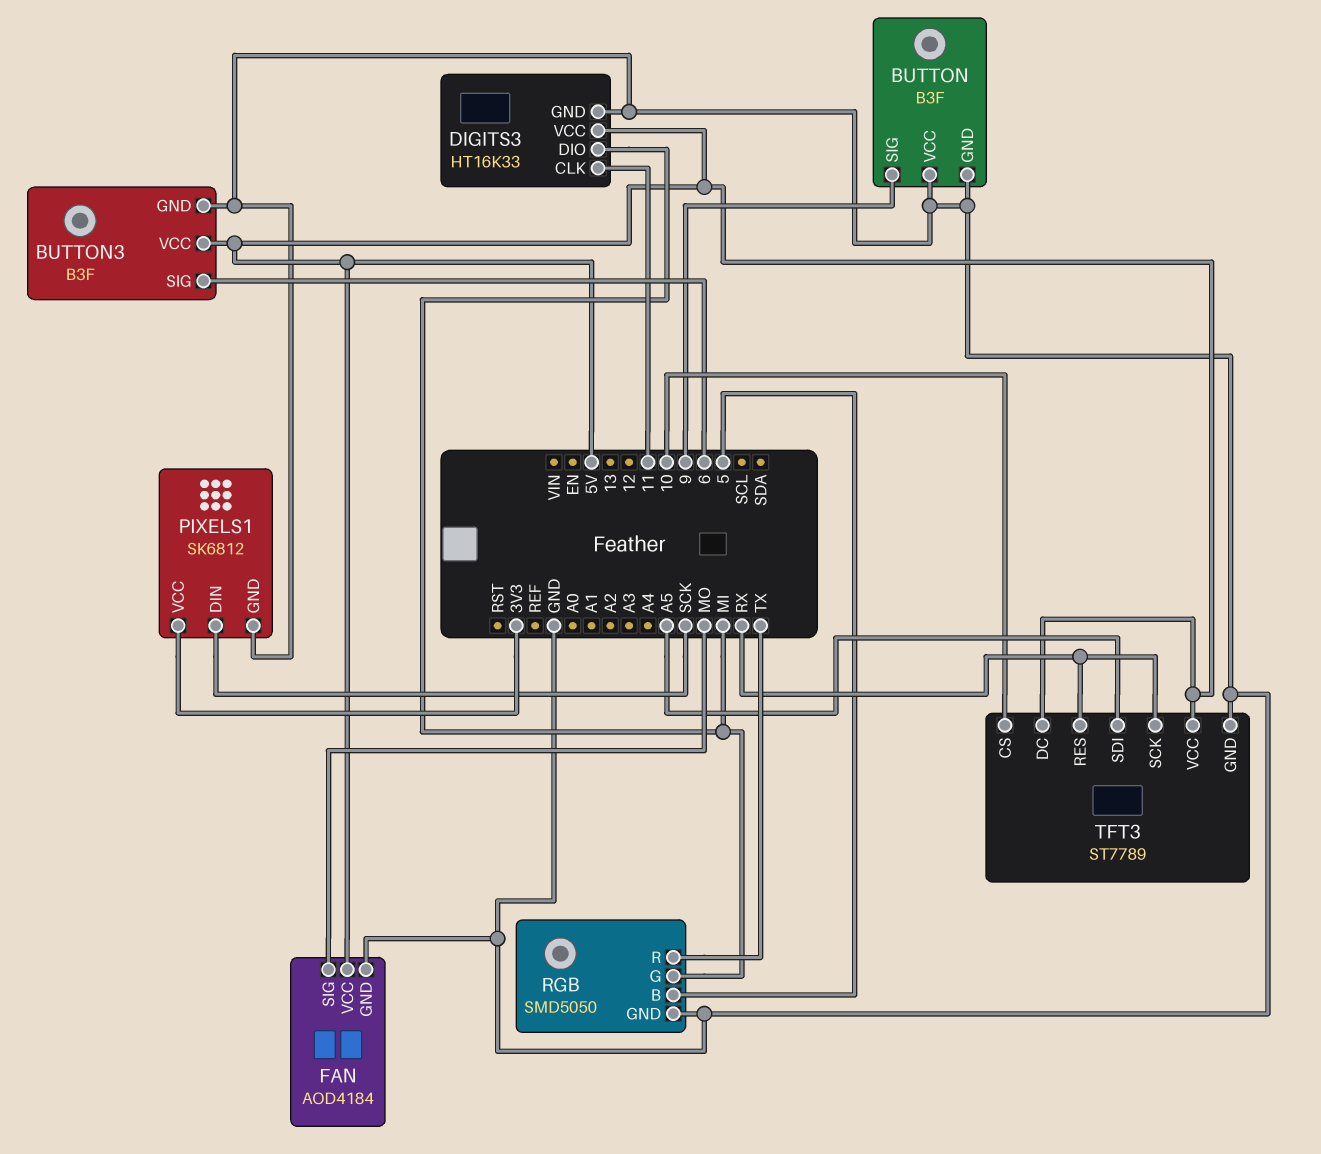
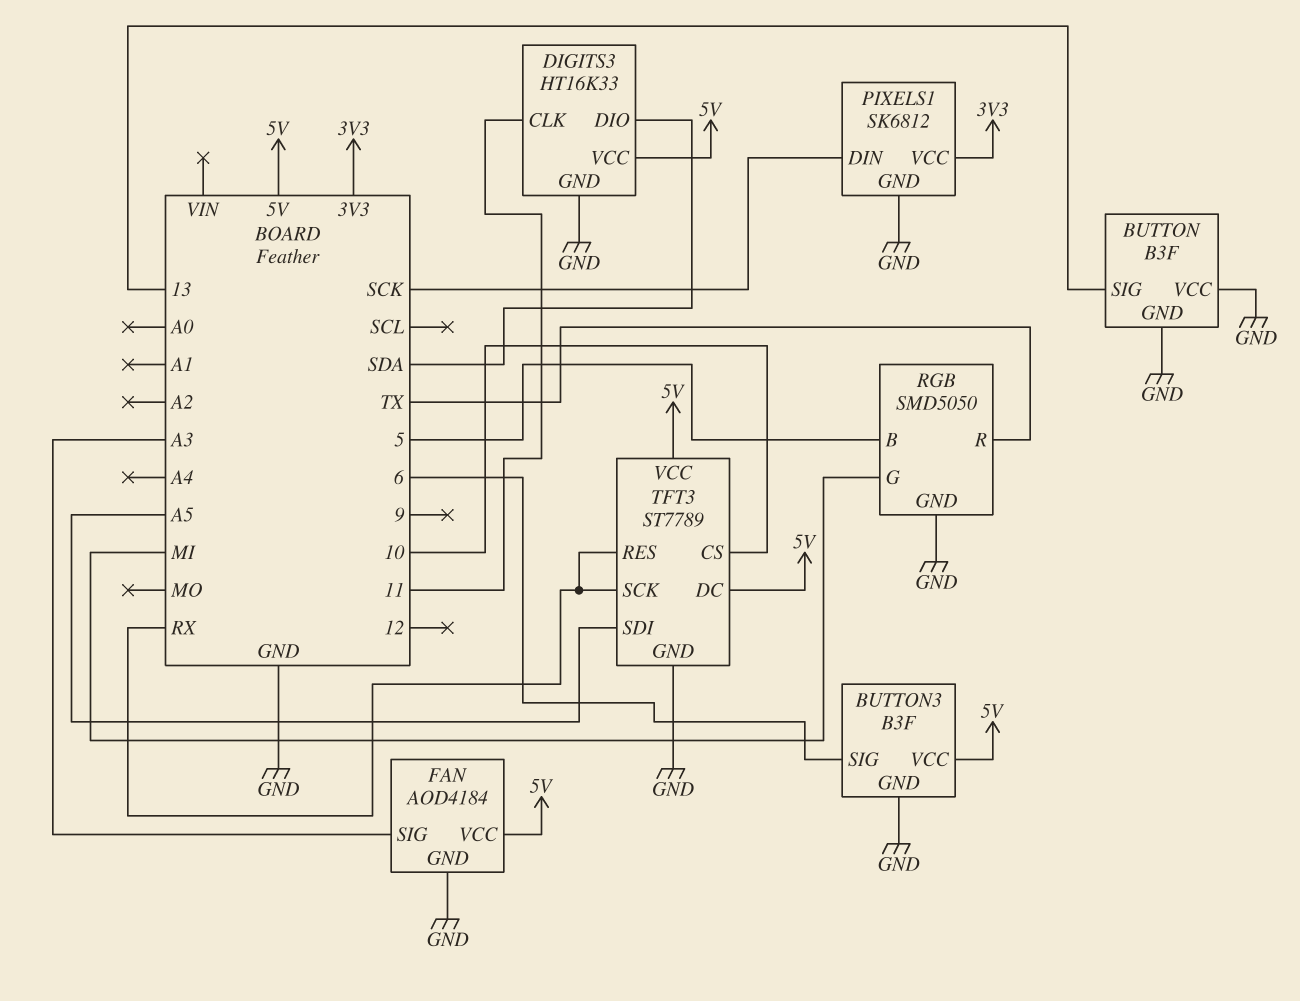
BUTTON pin SIG: 9 -> 13
DIGITS3 pin DIO: MI -> SDA
FAN pin SIG: MO -> A3

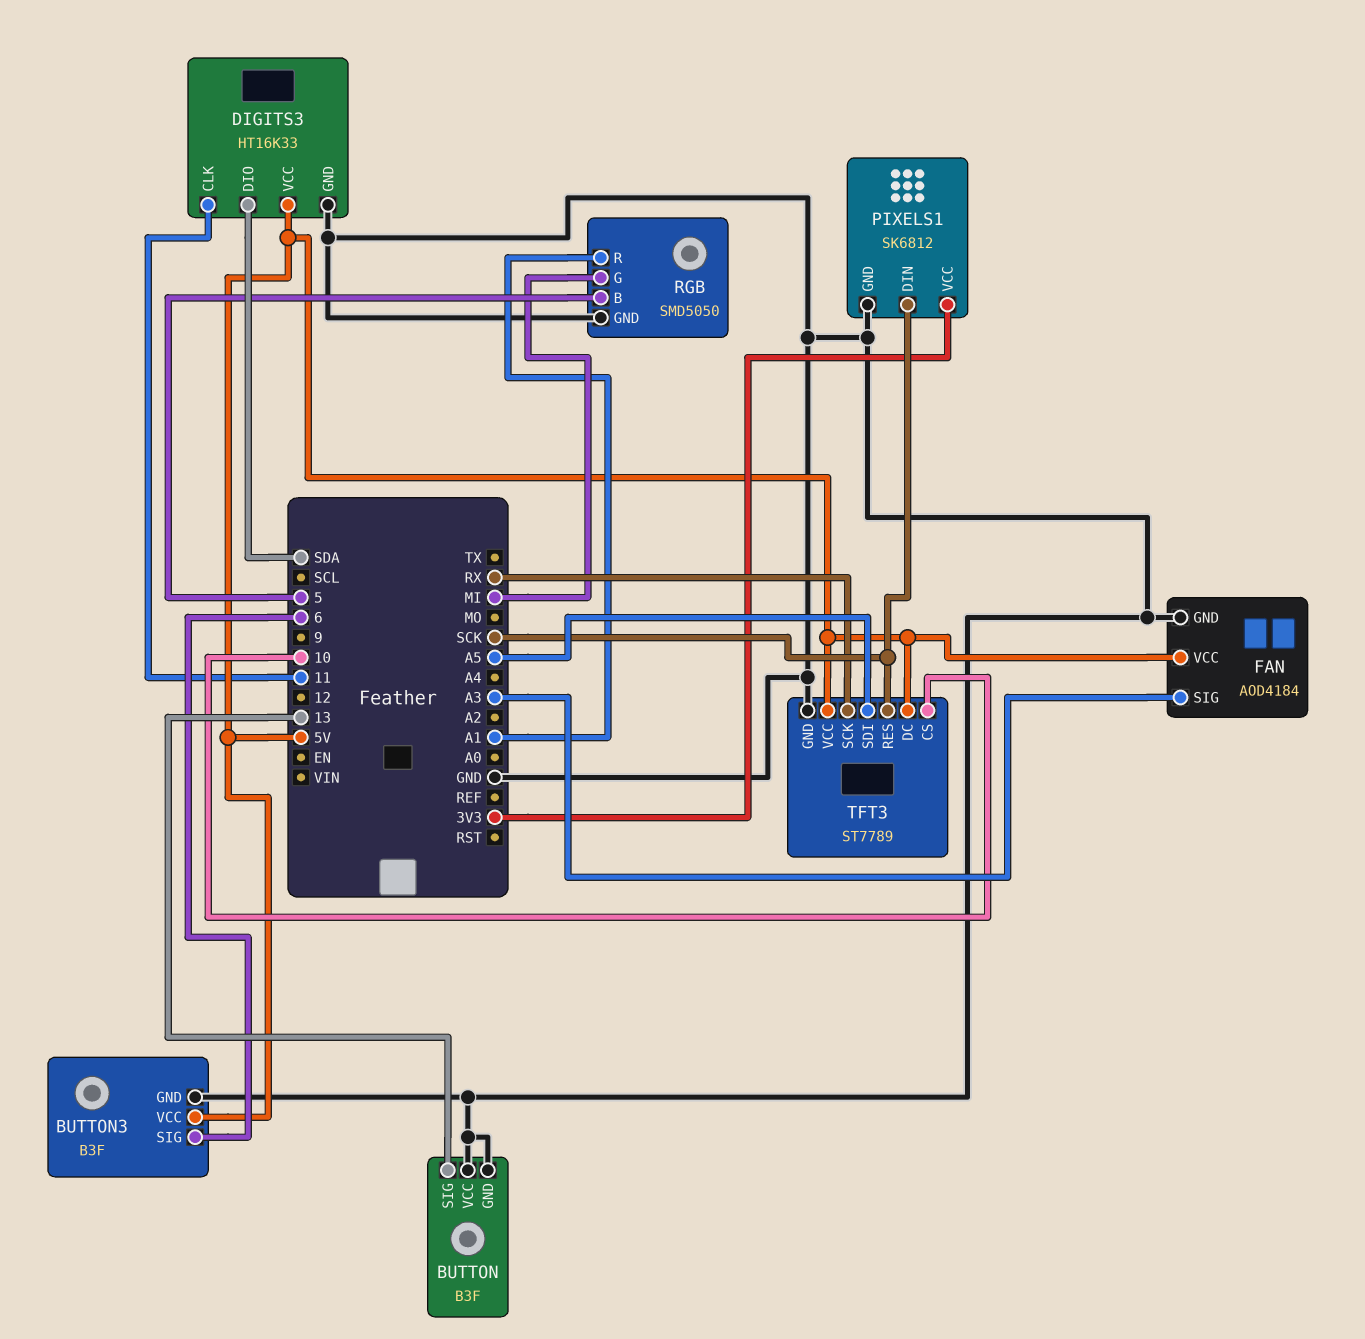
RGB pin R: TX -> A1
TFT3 pin RES: RX -> SCK

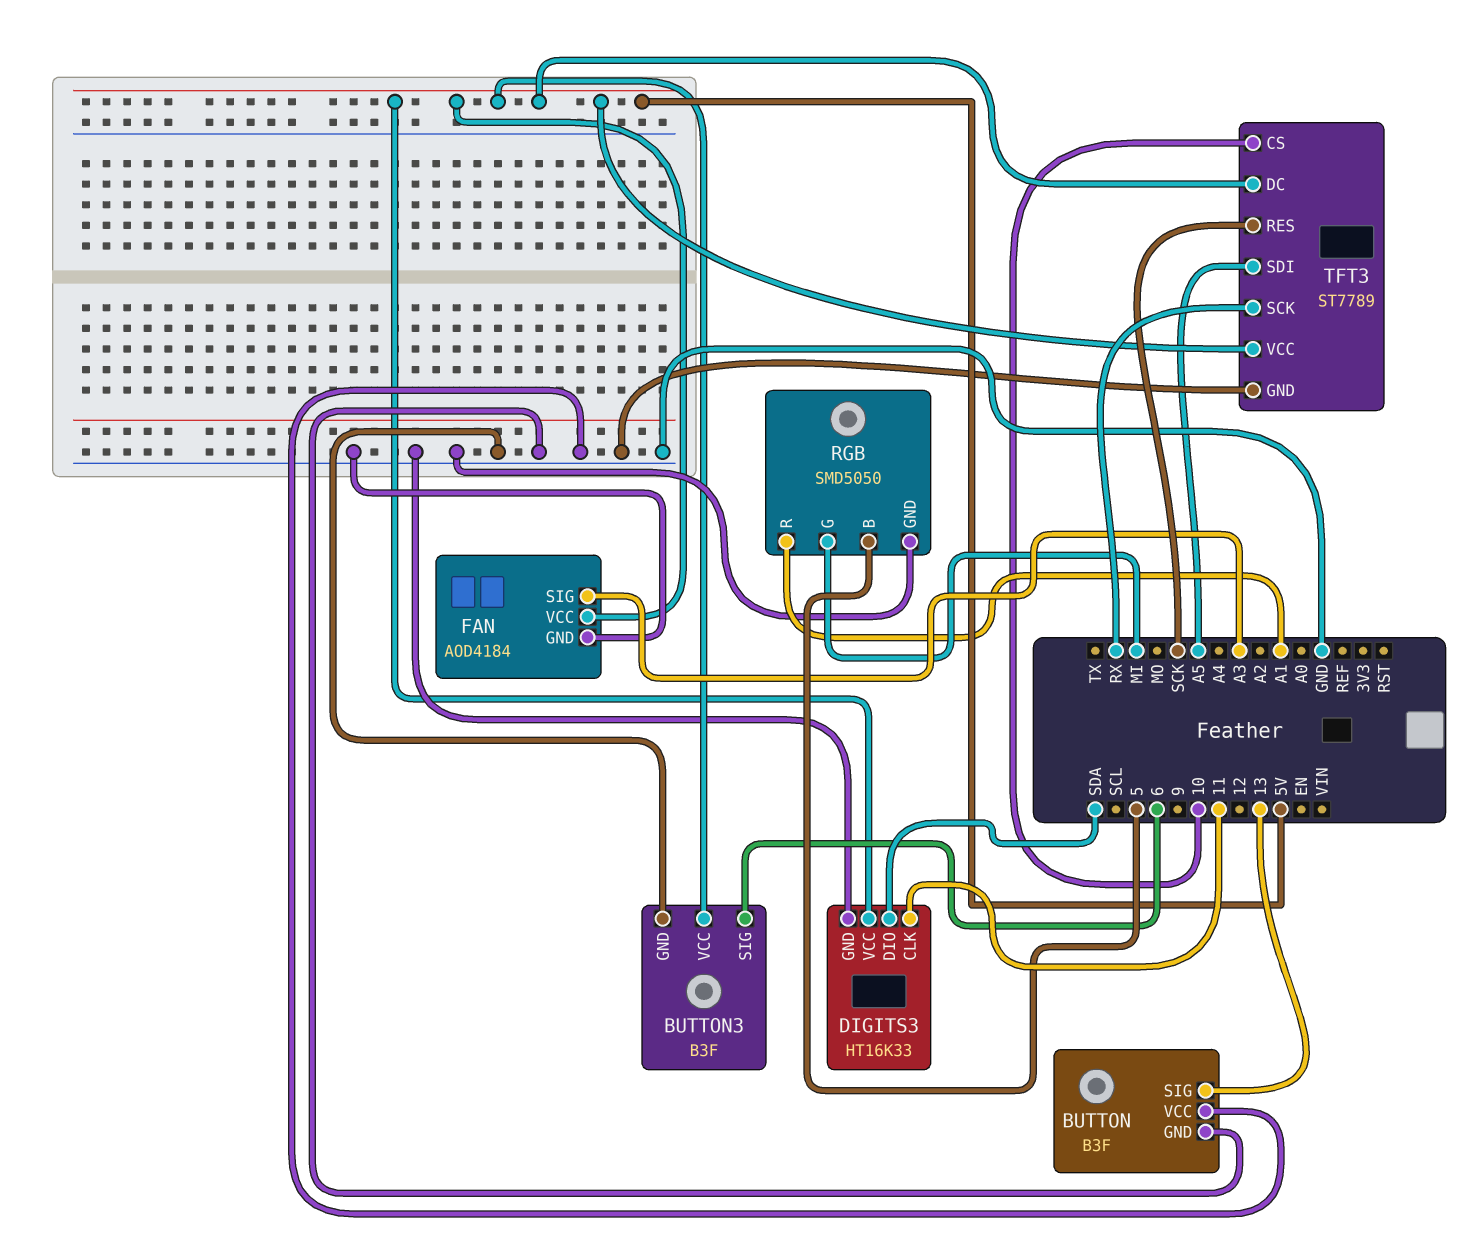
PIXELS1: SK6812 -> none
PIXELS1 pin DIN: SCK -> none
PIXELS1 pin GND: GND -> none
PIXELS1 pin VCC: 3V3 -> none

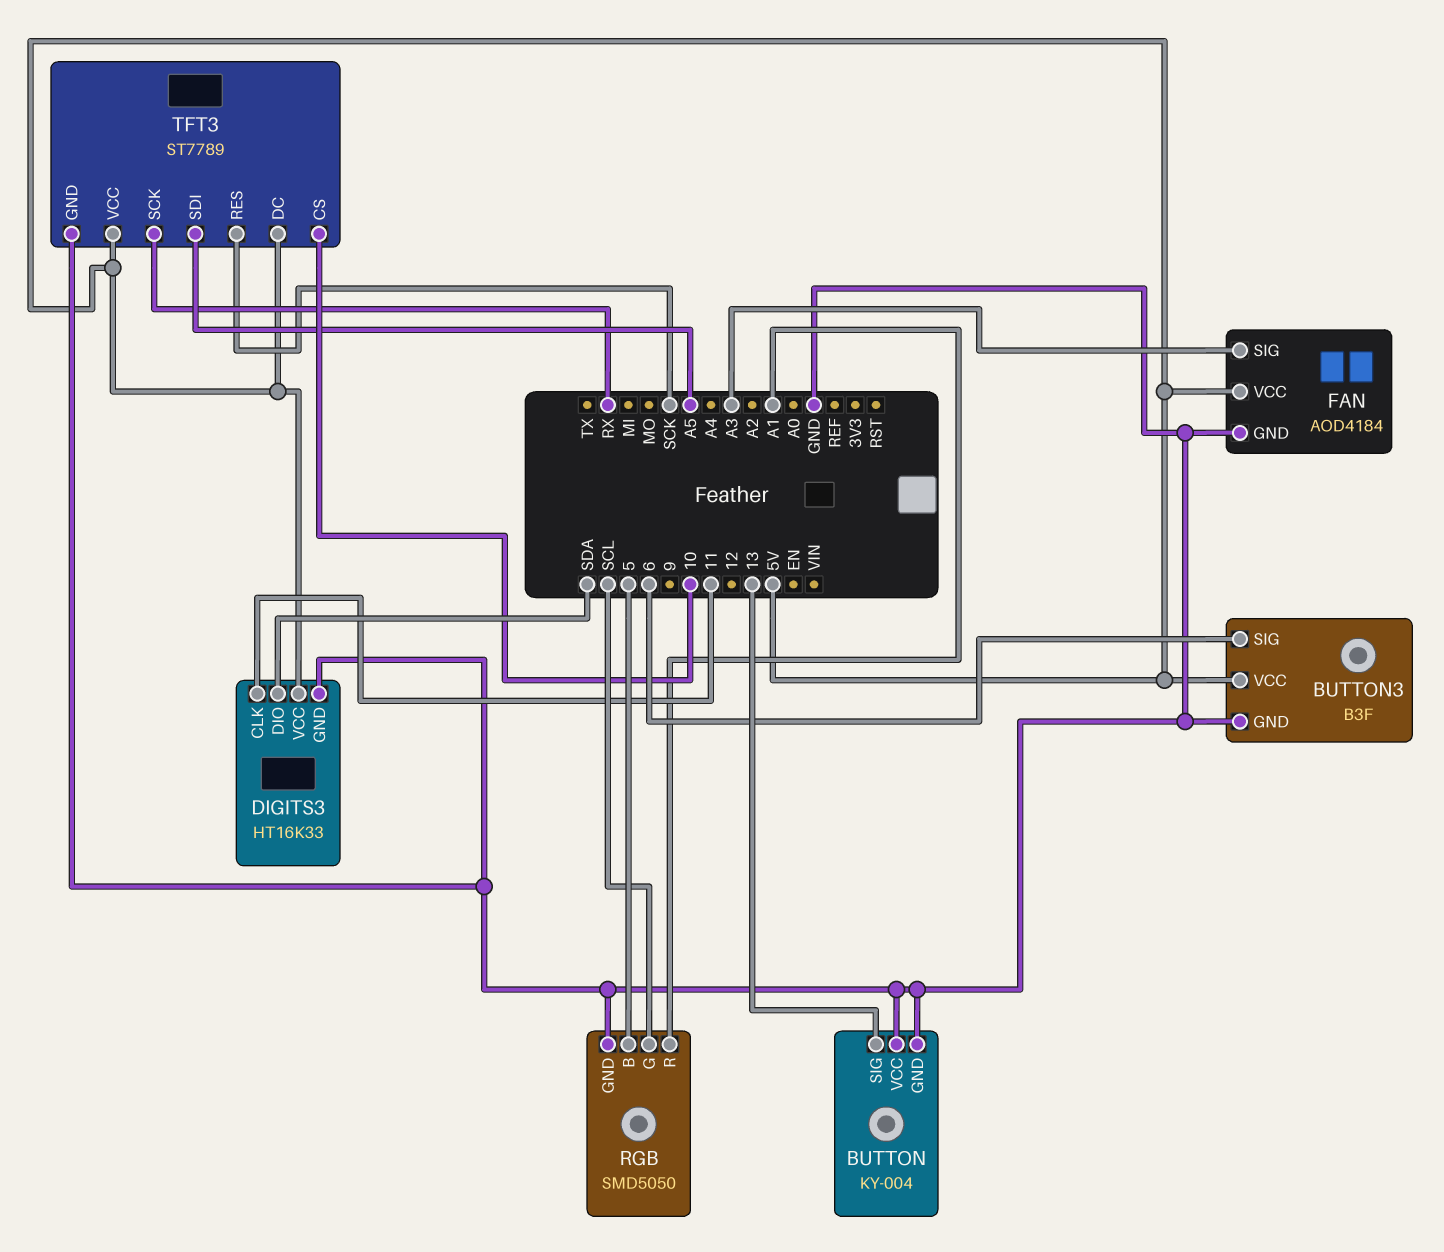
BUTTON: B3F -> KY-004
RGB pin G: MI -> SCL

